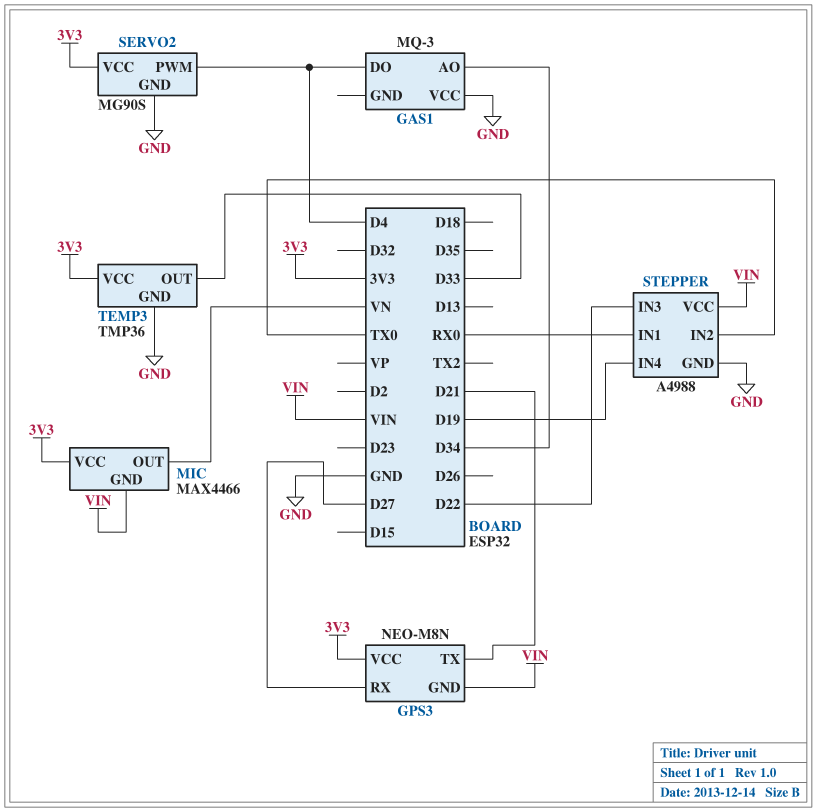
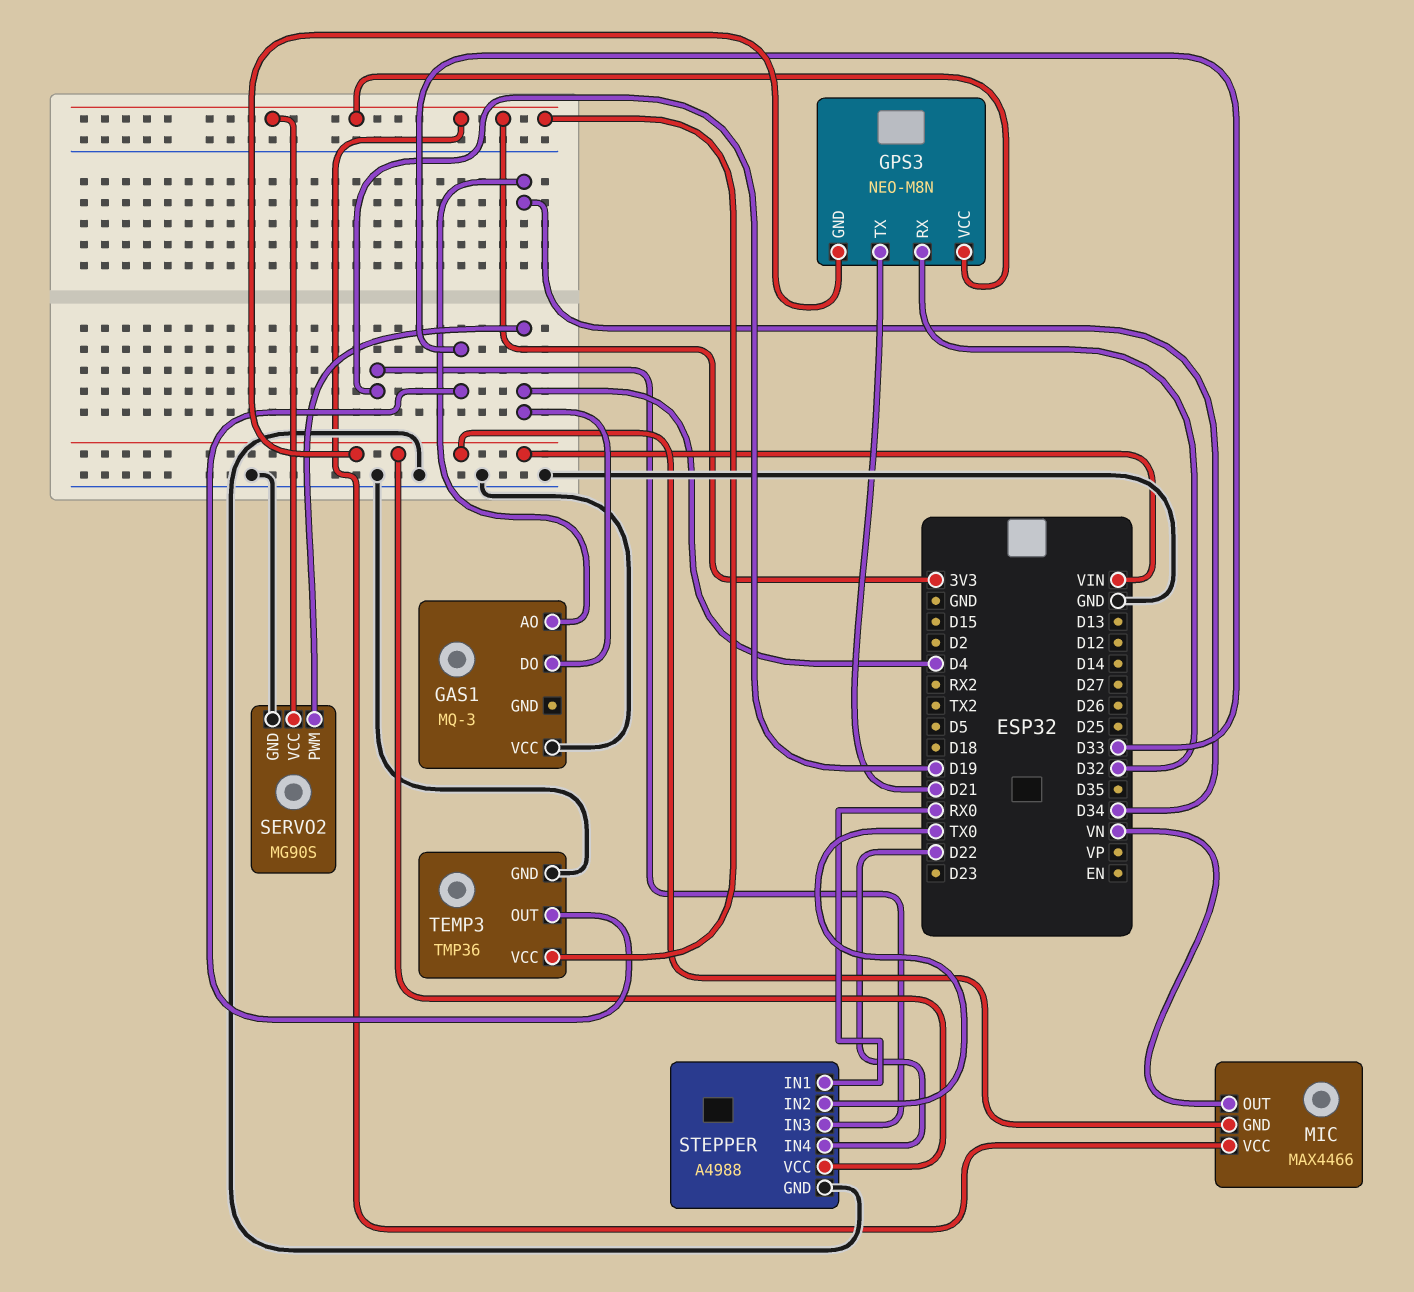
GPS3 pin RX: D27 -> D32
STEPPER pin IN3: D22 -> D19
STEPPER pin IN4: D19 -> D22

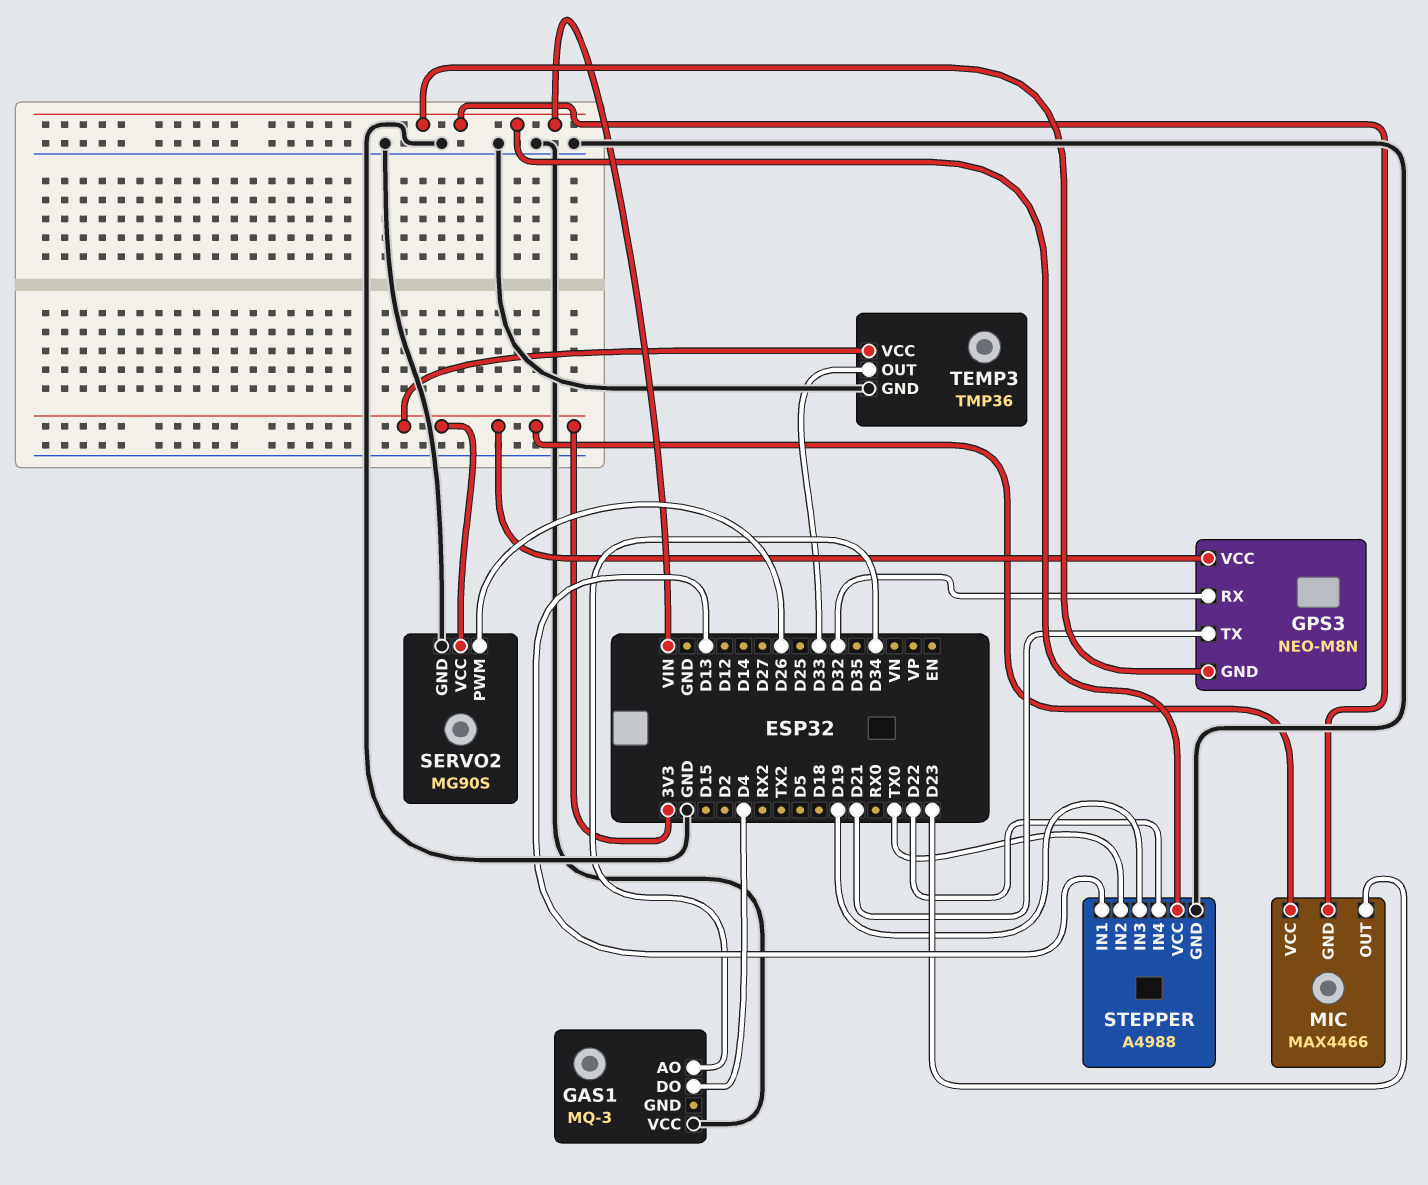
MIC pin OUT: VN -> D23
SERVO2 pin PWM: D4 -> D26
STEPPER pin IN1: RX0 -> D13

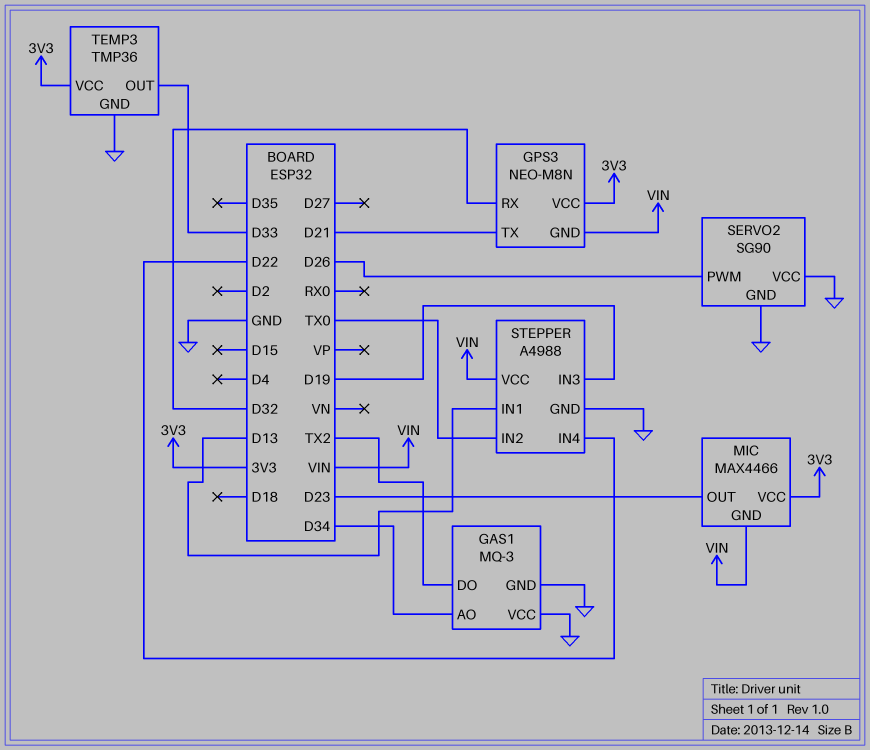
GAS1 pin DO: D4 -> TX2
GAS1 pin GND: none -> GND
SERVO2: MG90S -> SG90
SERVO2 pin VCC: 3V3 -> GND

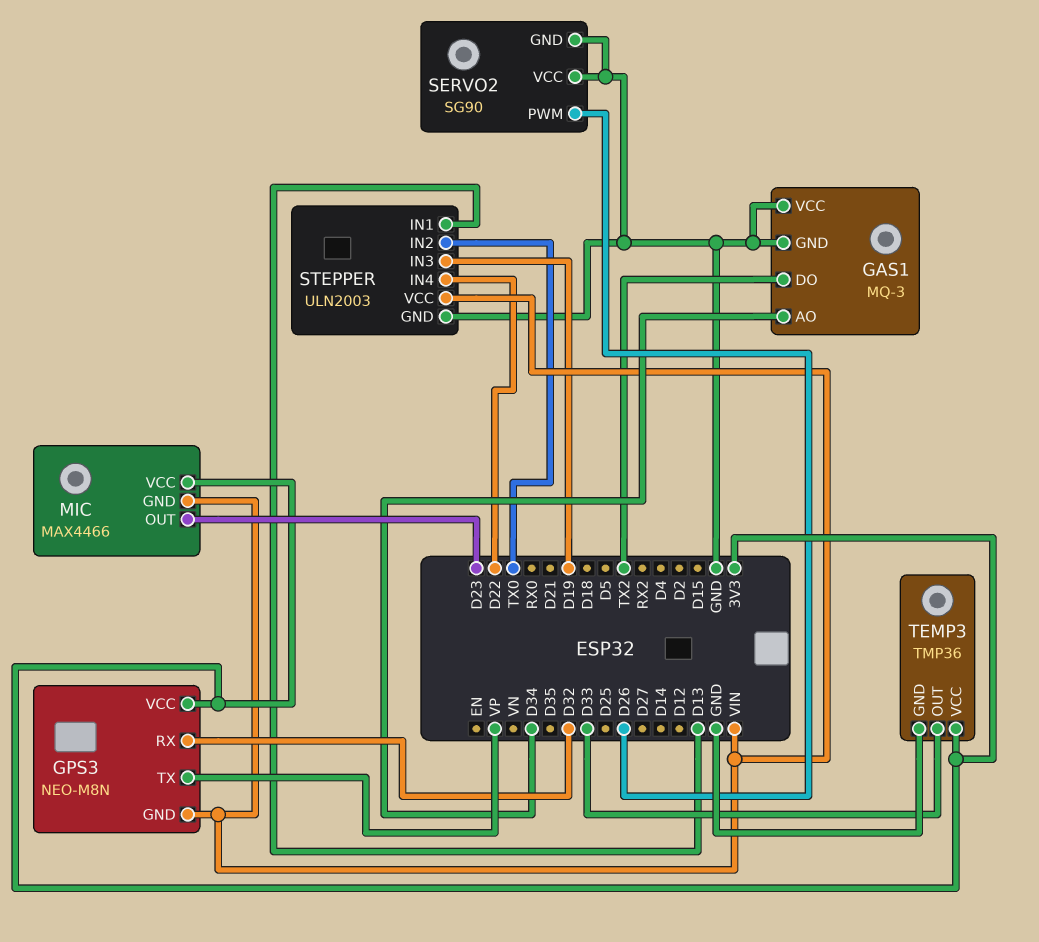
GPS3 pin TX: D21 -> VP
STEPPER: A4988 -> ULN2003

